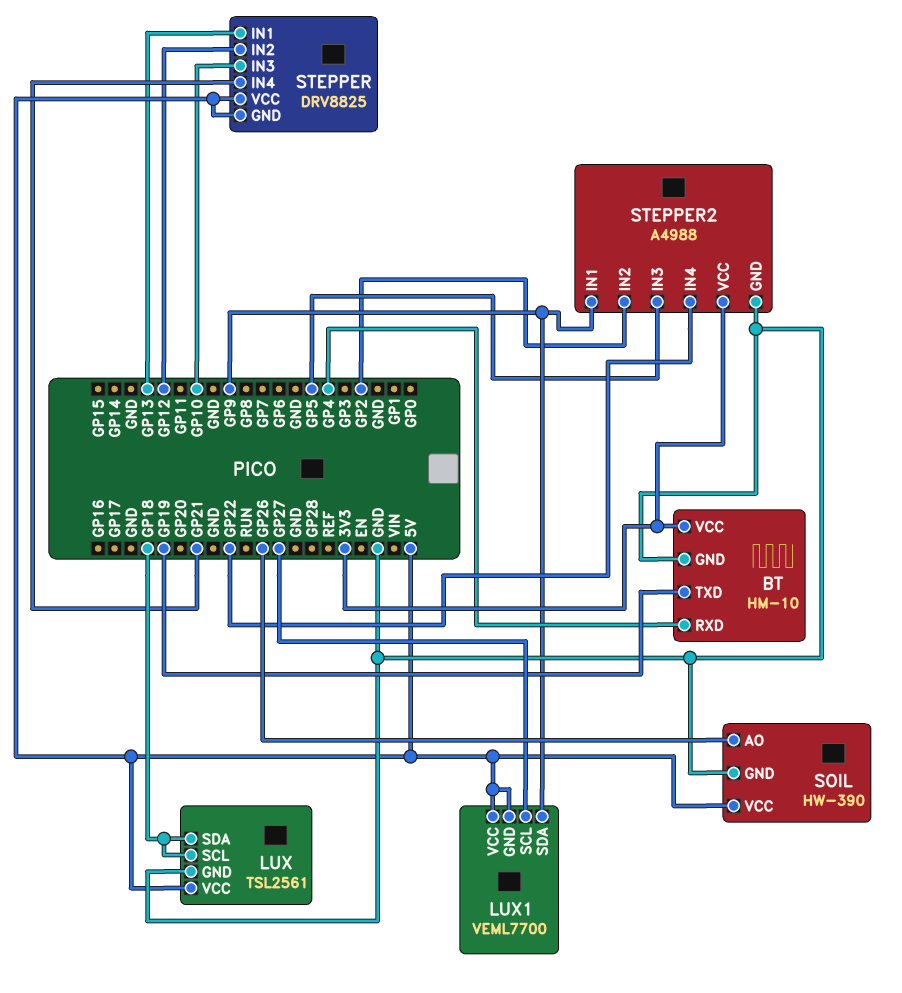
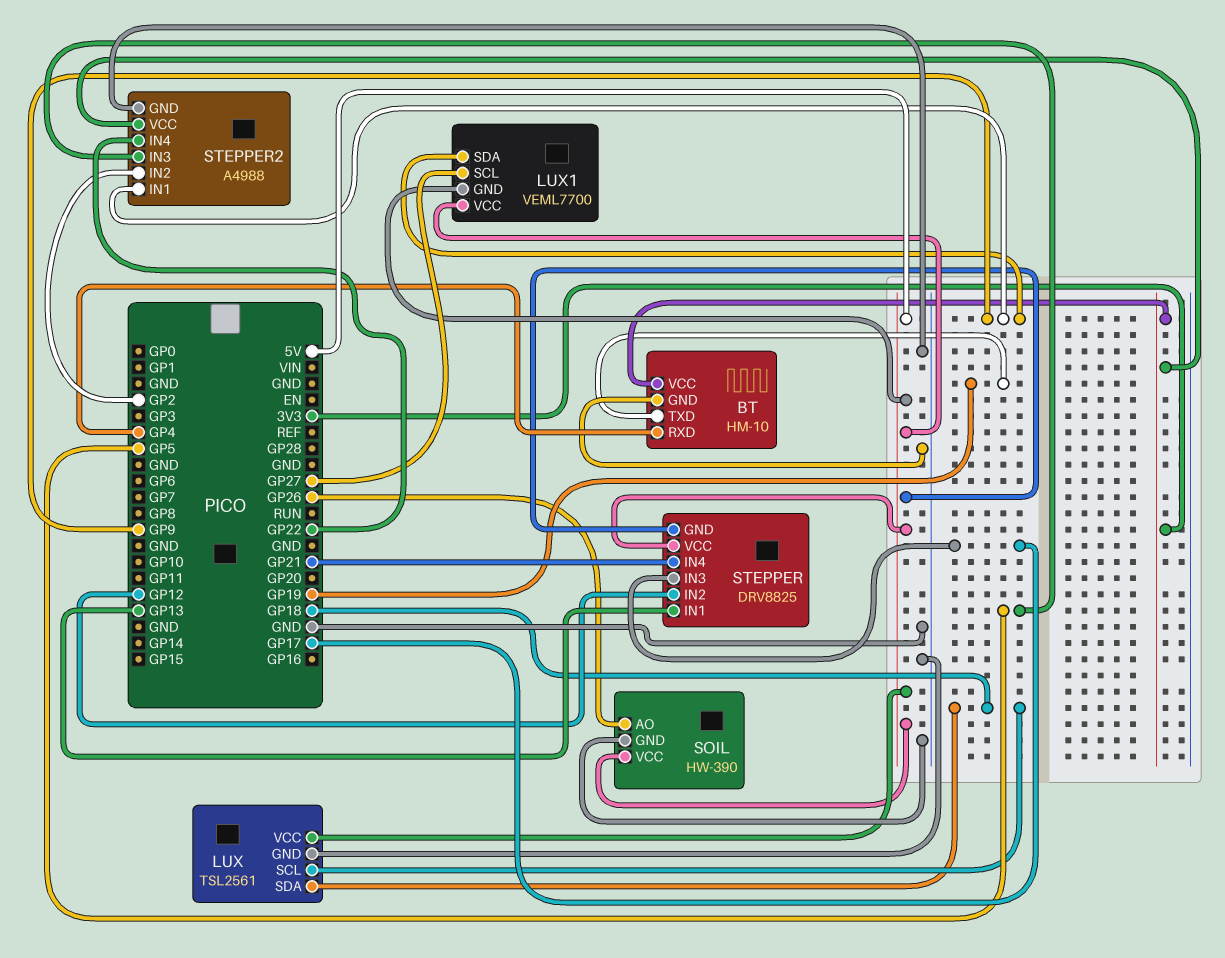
STEPPER pin IN3: GP10 -> GP17

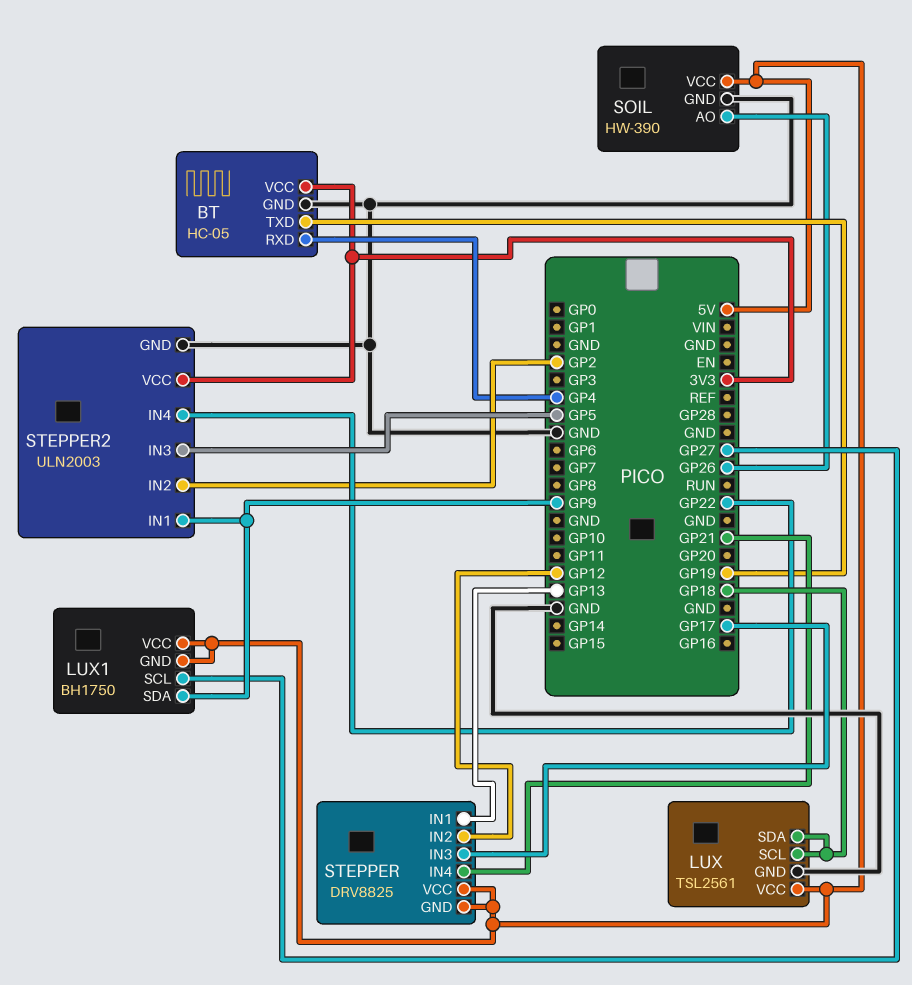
BT: HM-10 -> HC-05
LUX1: VEML7700 -> BH1750
STEPPER2: A4988 -> ULN2003

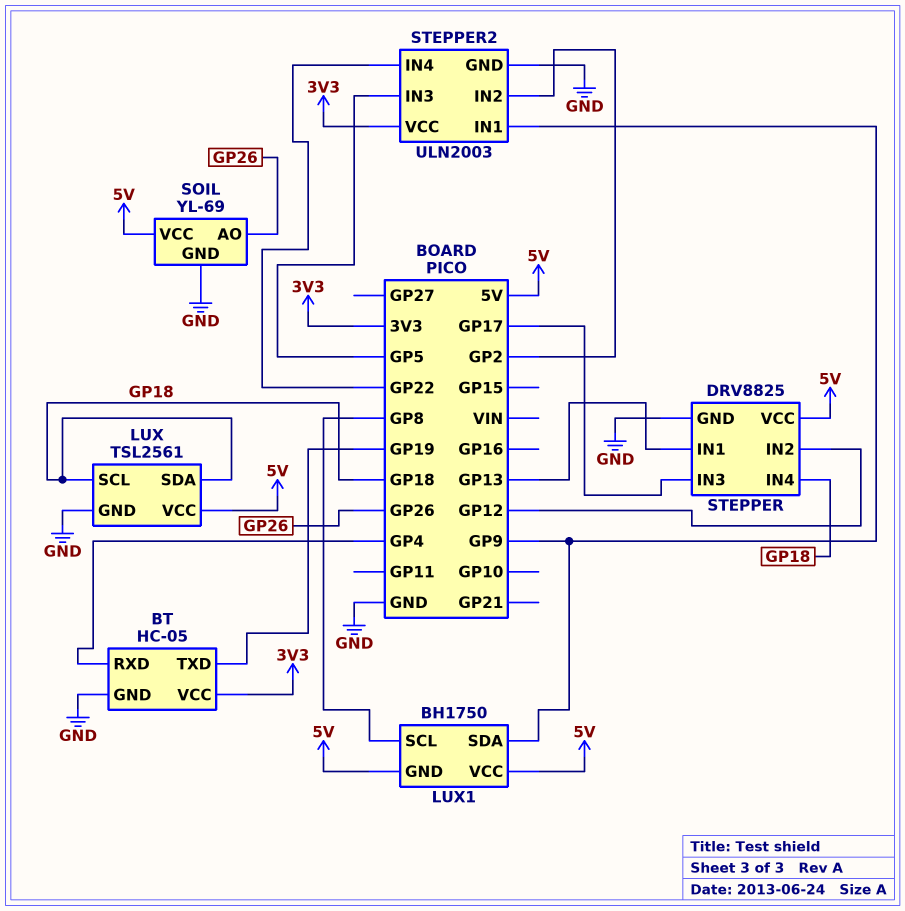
LUX1 pin SCL: GP27 -> GP8
SOIL: HW-390 -> YL-69
STEPPER pin GND: 5V -> GND
STEPPER pin IN4: GP21 -> GP18

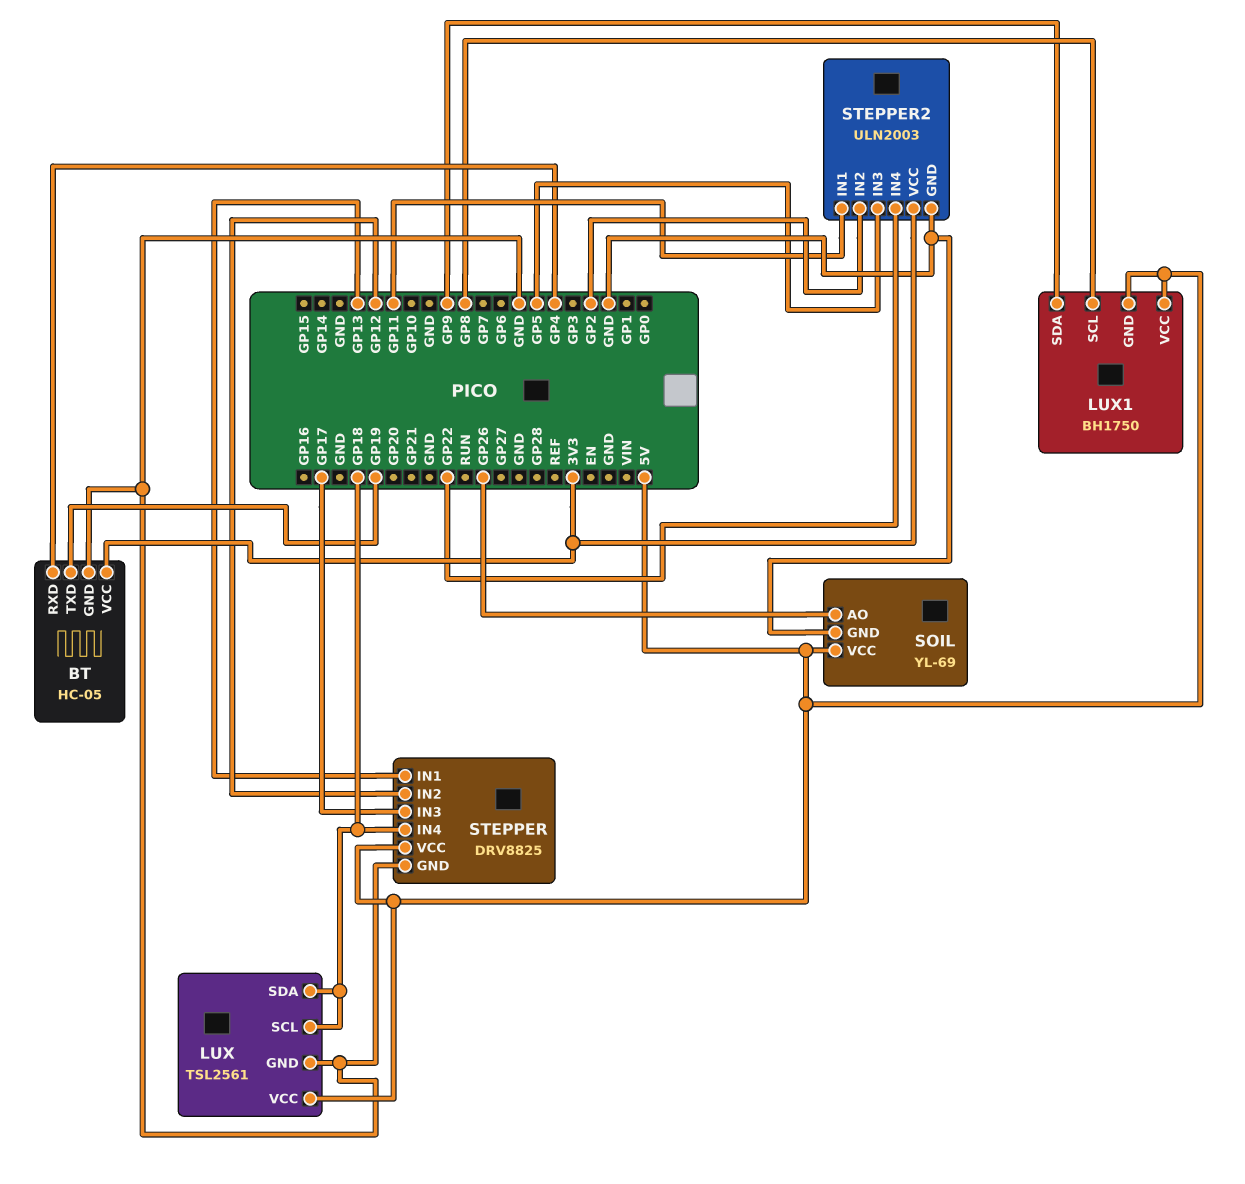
STEPPER2 pin IN1: GP9 -> GP11

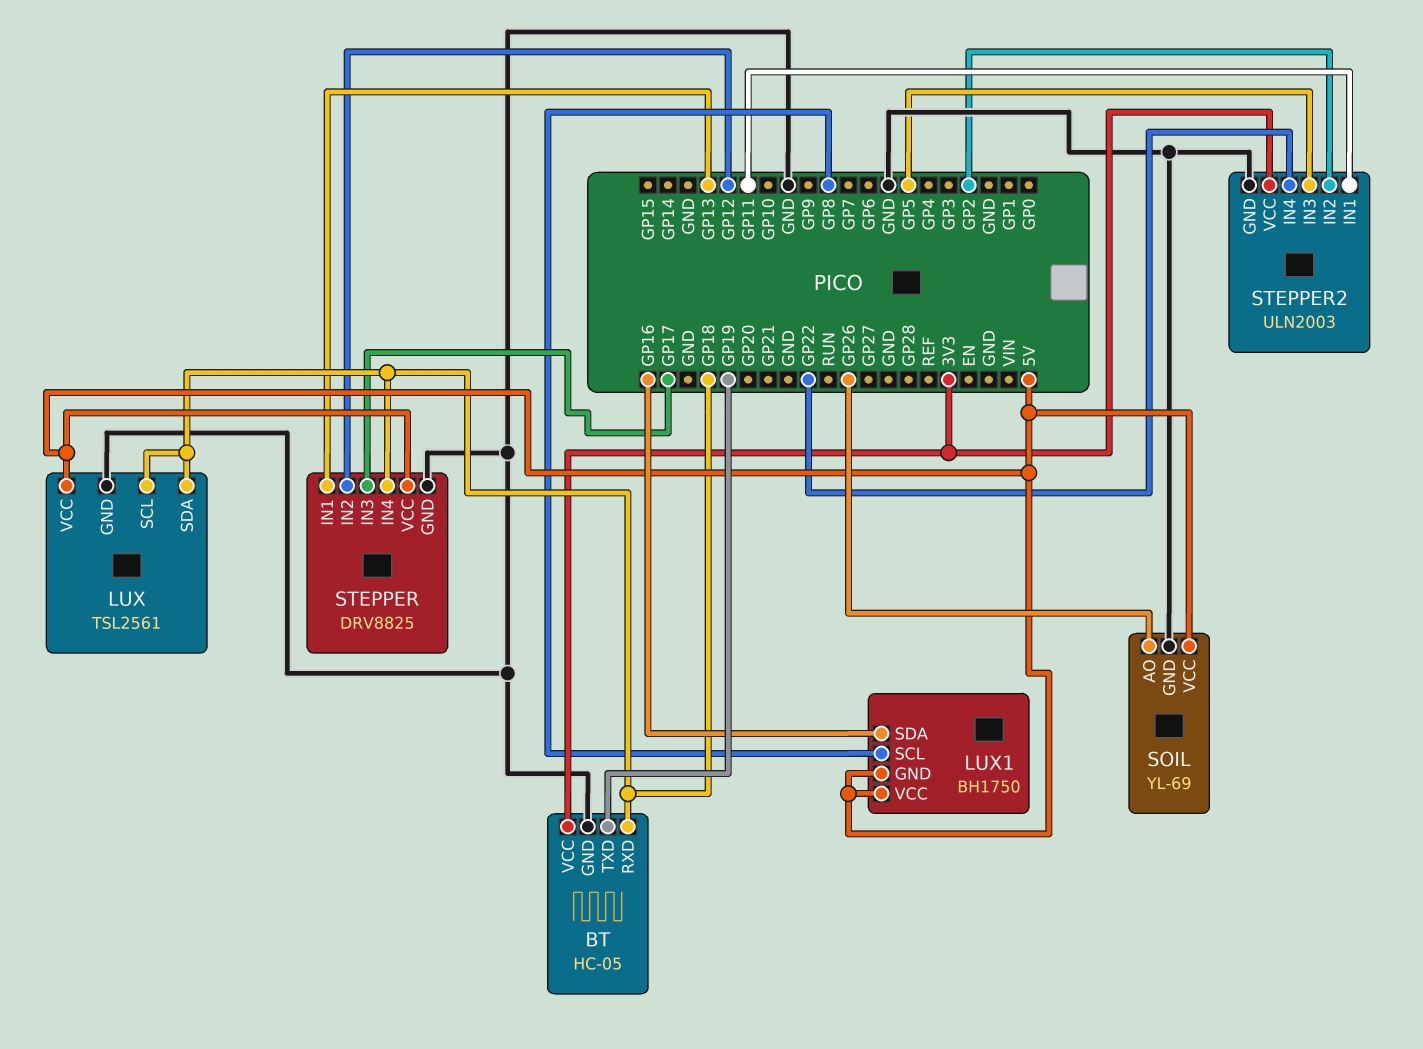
BT pin RXD: GP4 -> GP18
LUX1 pin SDA: GP9 -> GP16

